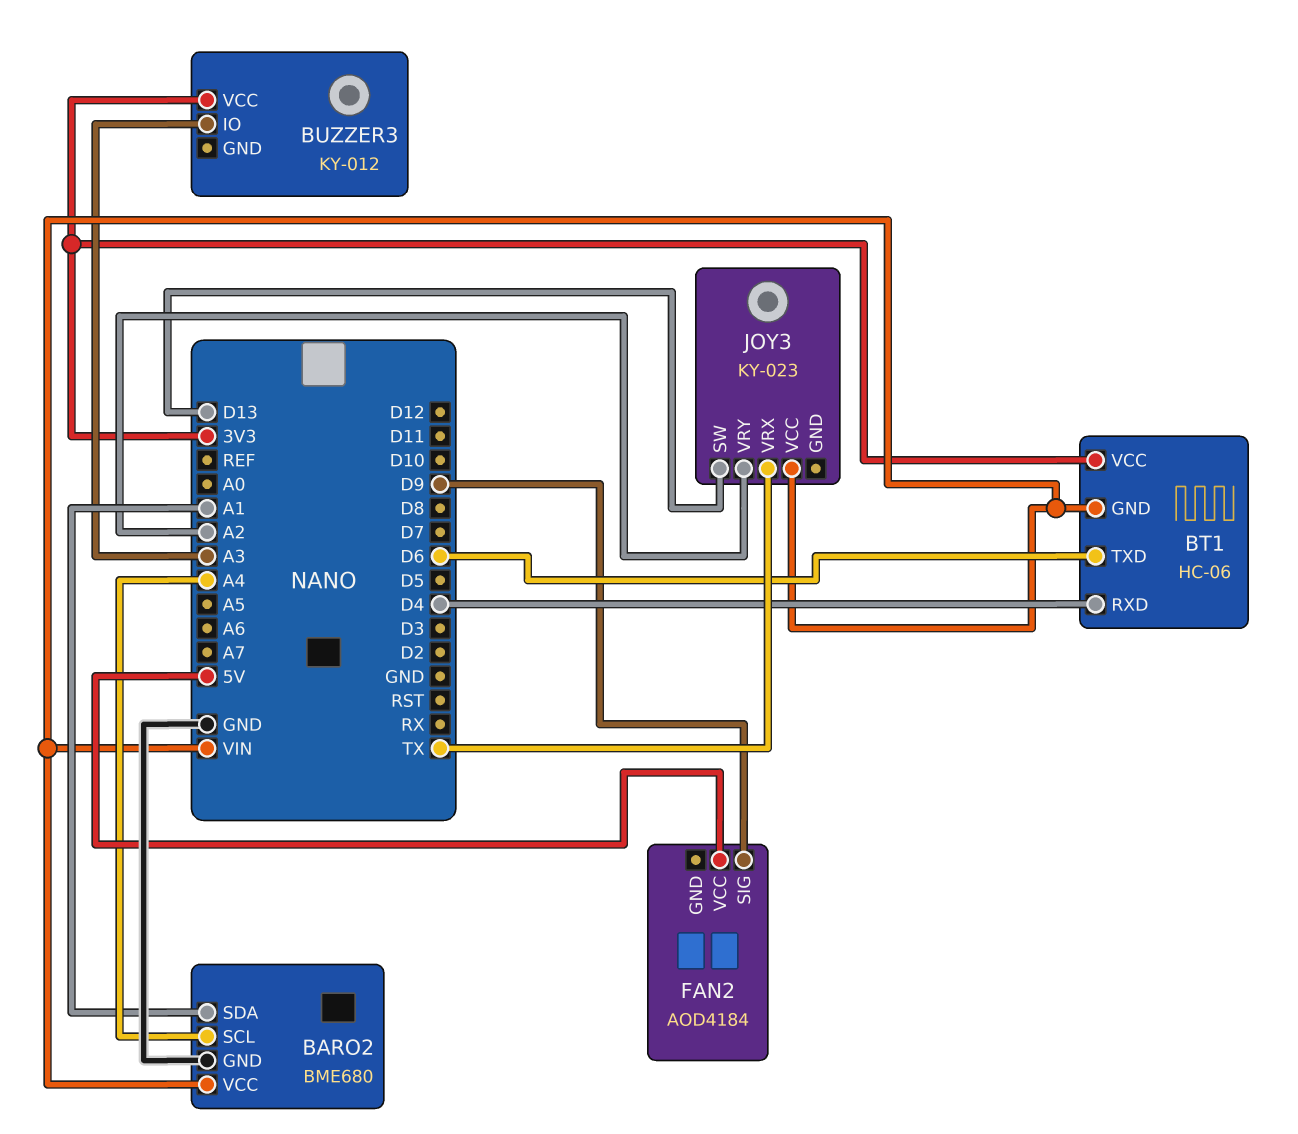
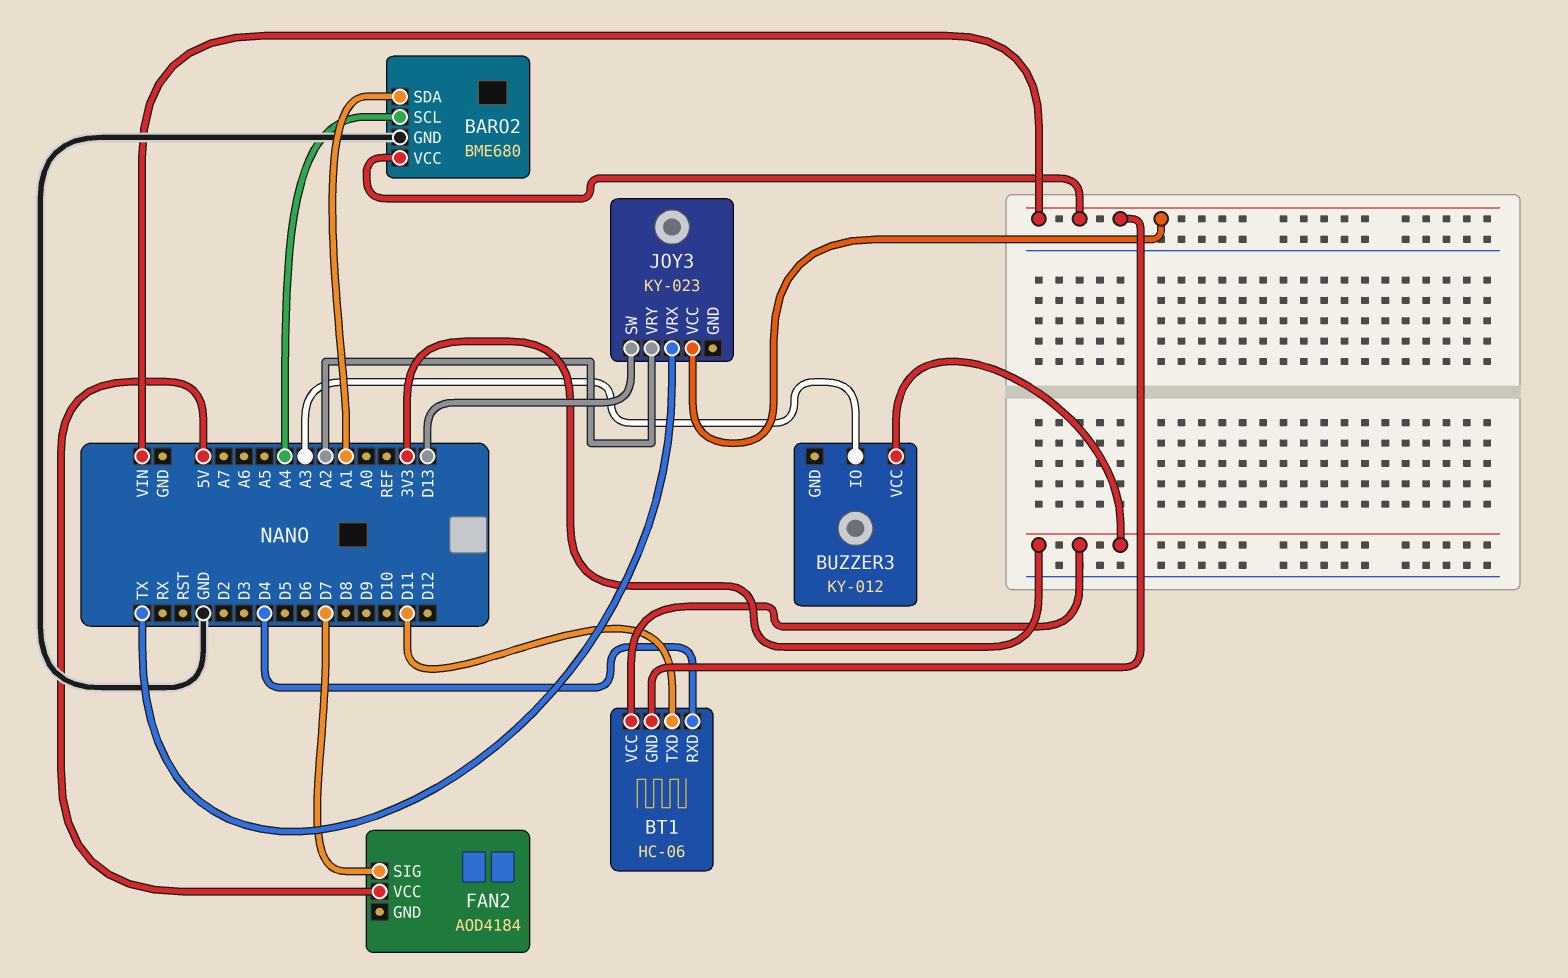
BT1 pin TXD: D6 -> D11
FAN2 pin SIG: D9 -> D7

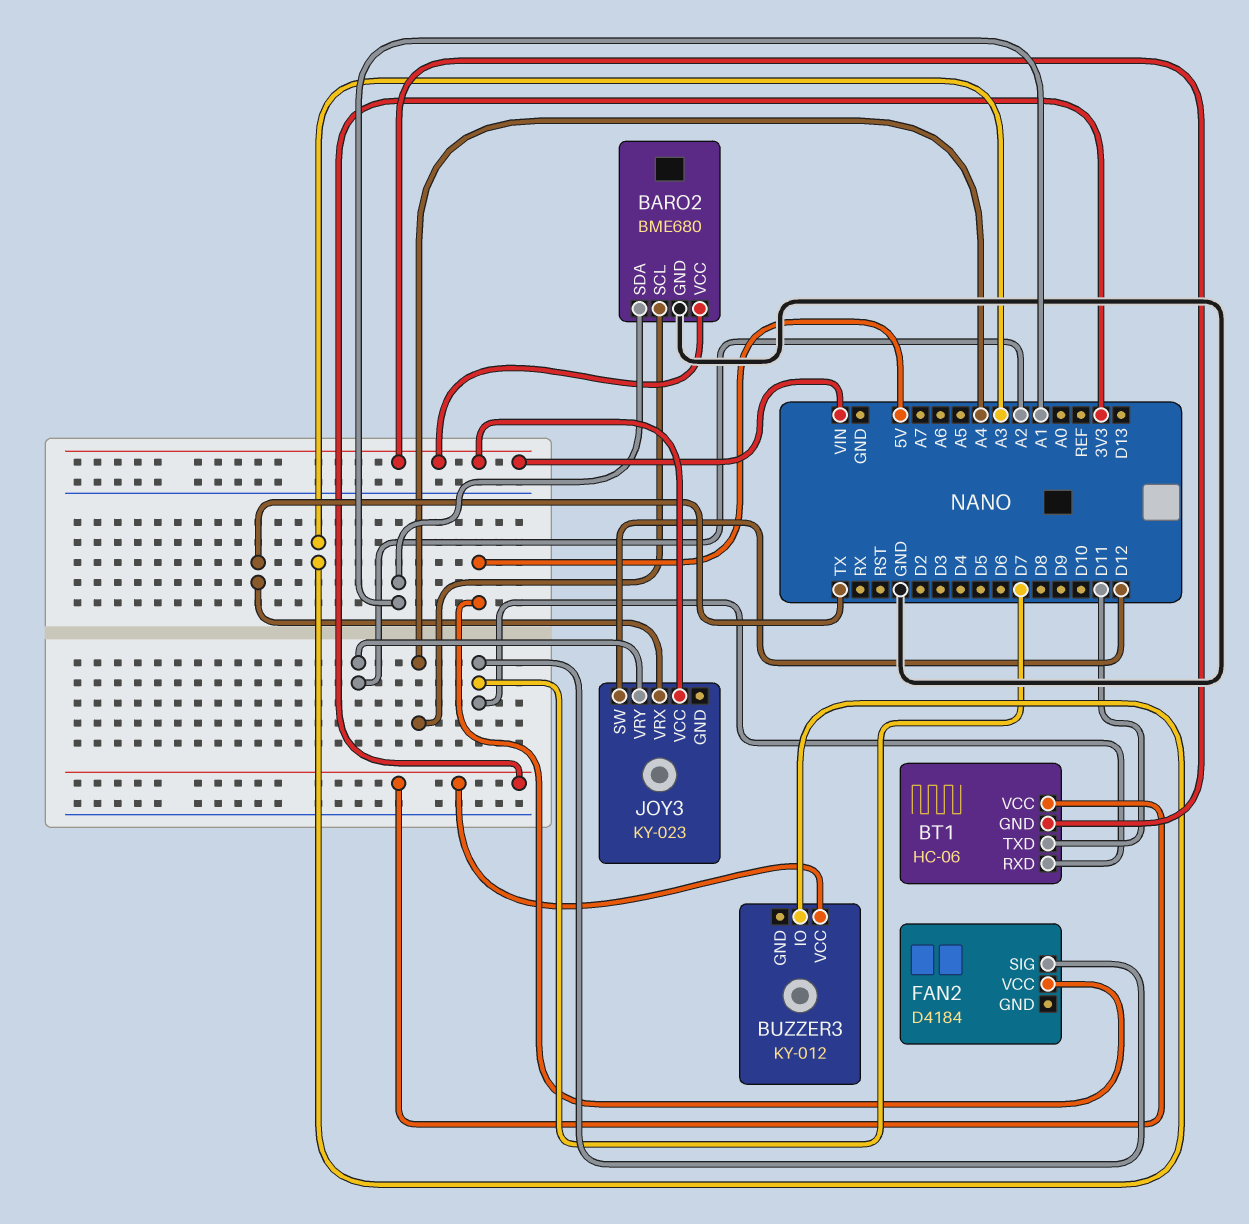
BT1 pin RXD: D4 -> D7
FAN2: AOD4184 -> D4184
JOY3 pin SW: D13 -> D12

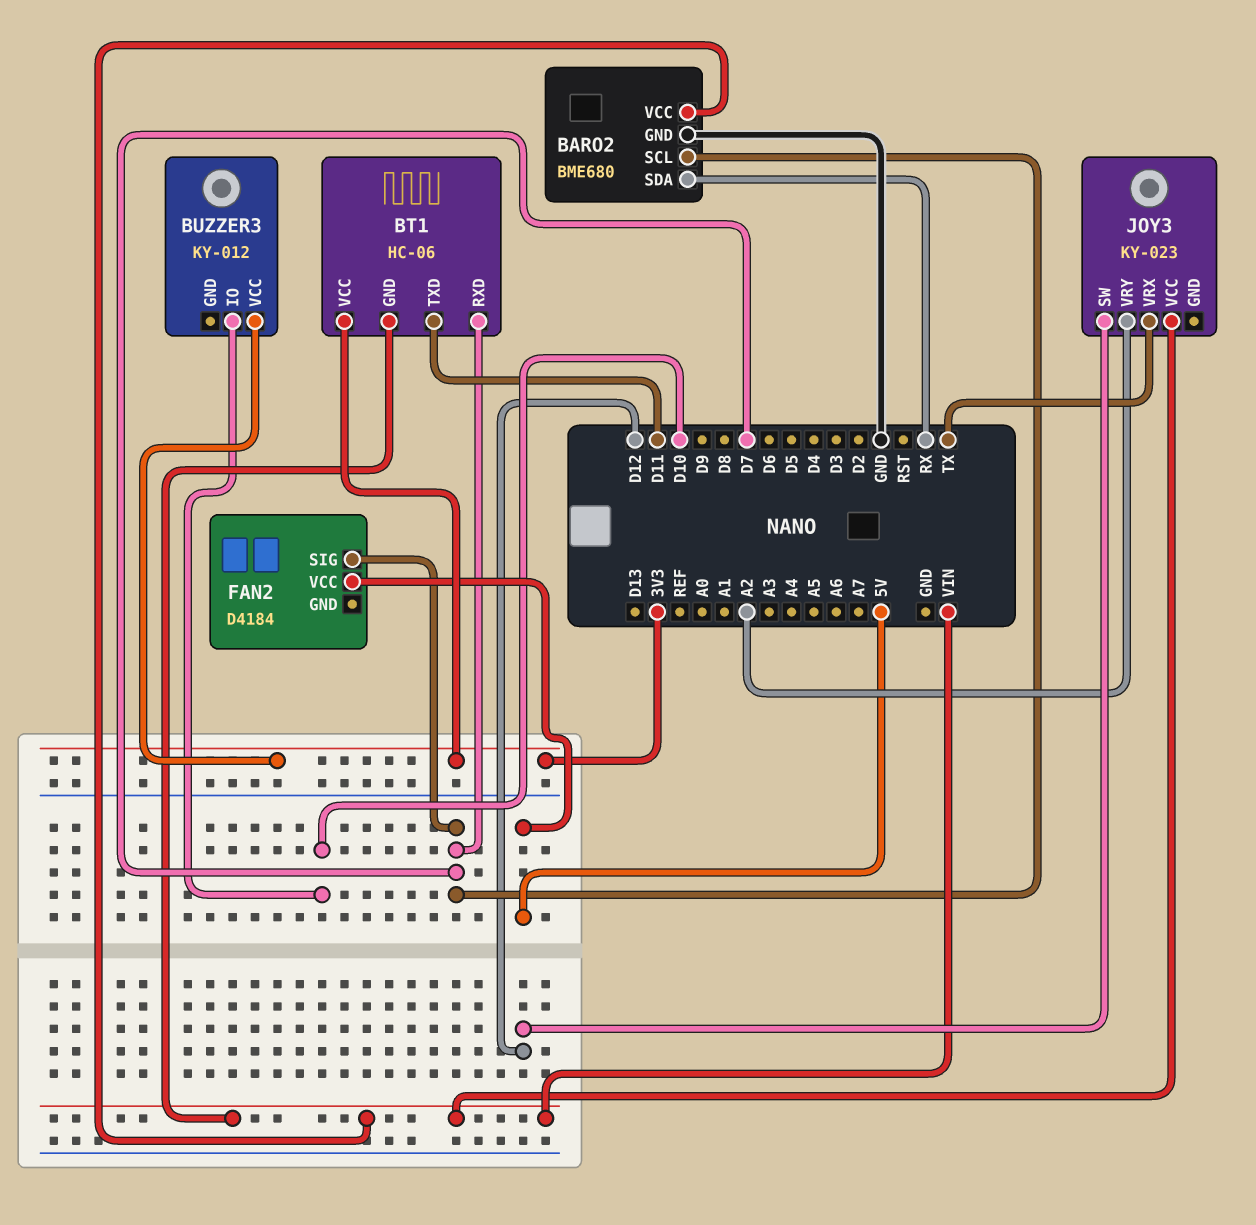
BARO2 pin SCL: A4 -> D7
BARO2 pin SDA: A1 -> RX
BUZZER3 pin IO: A3 -> D10

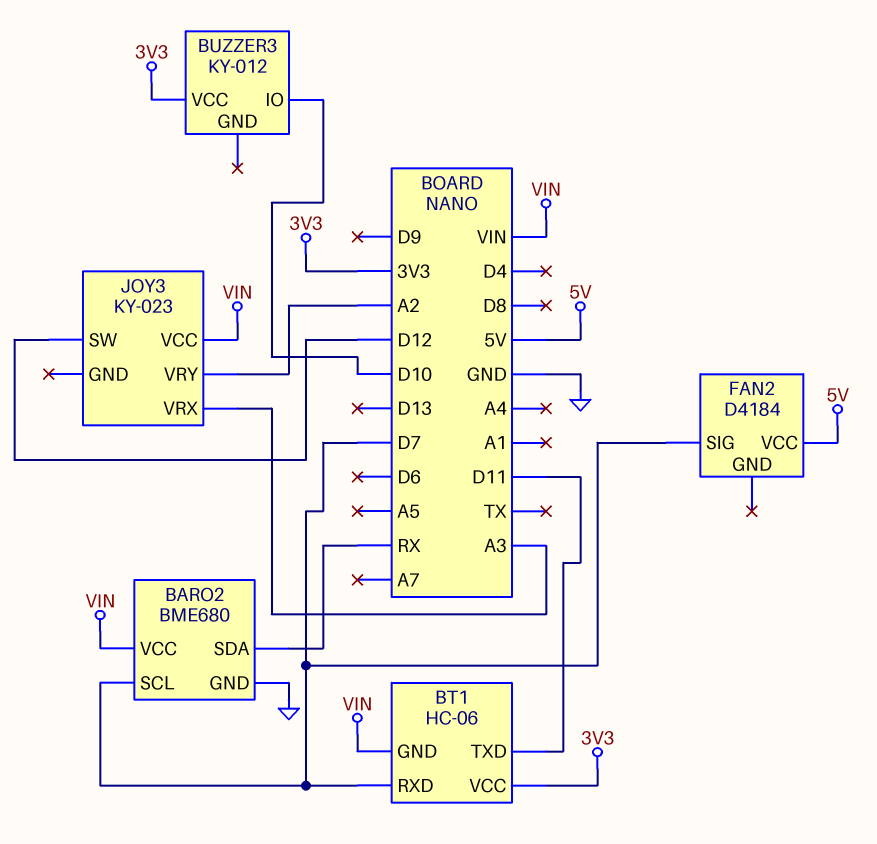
JOY3 pin VRX: TX -> A3

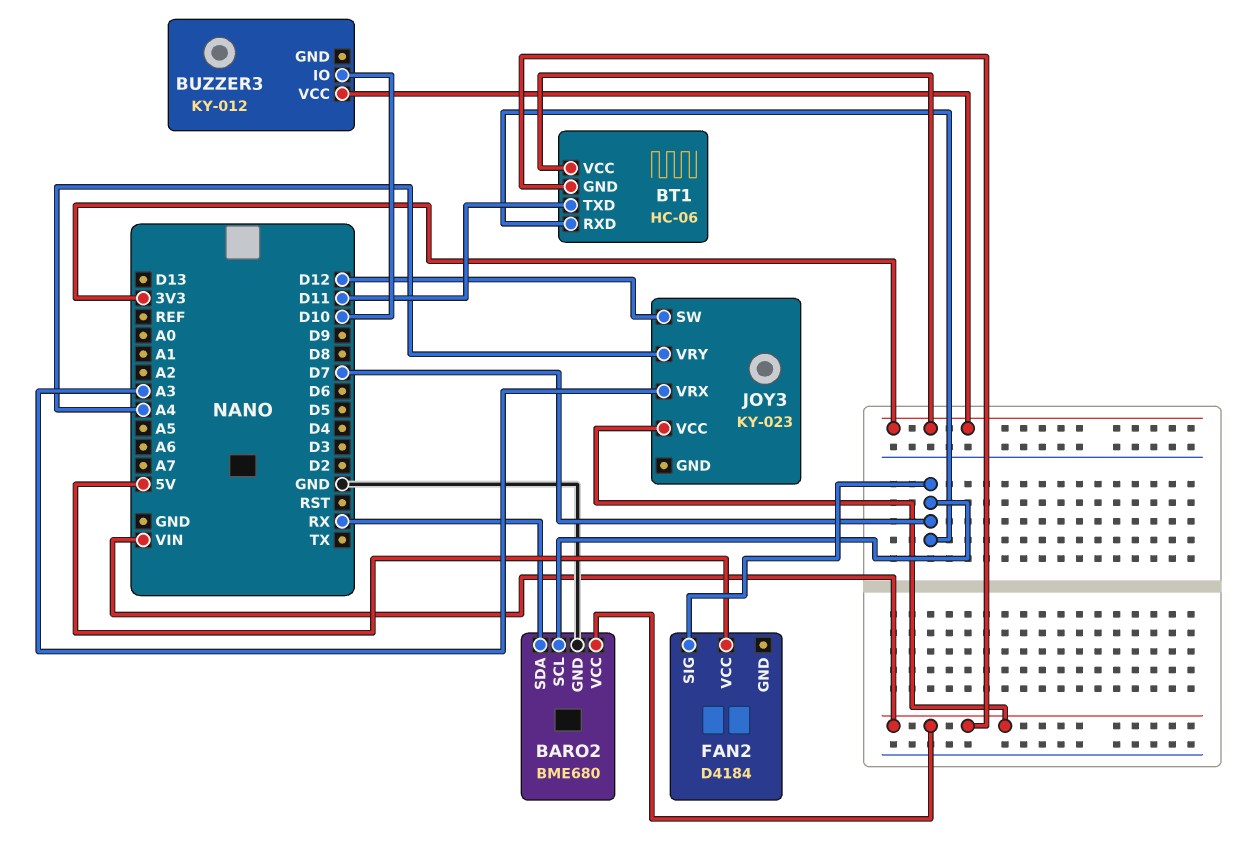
JOY3 pin VRY: A2 -> A4

